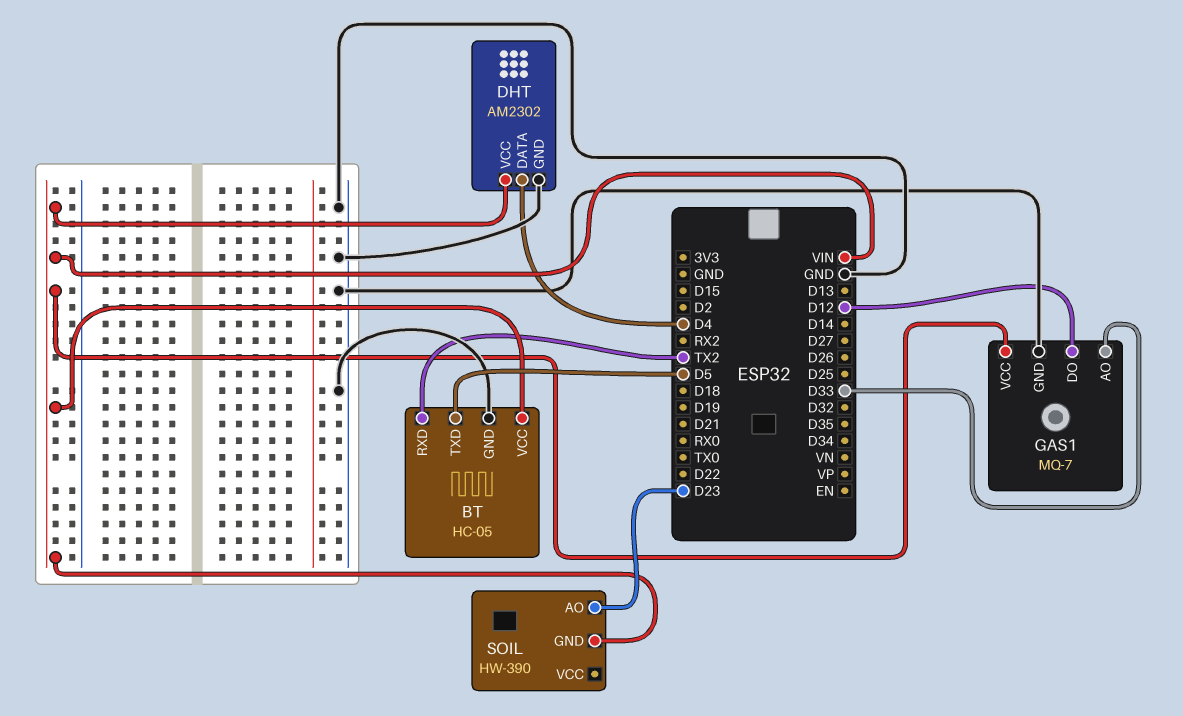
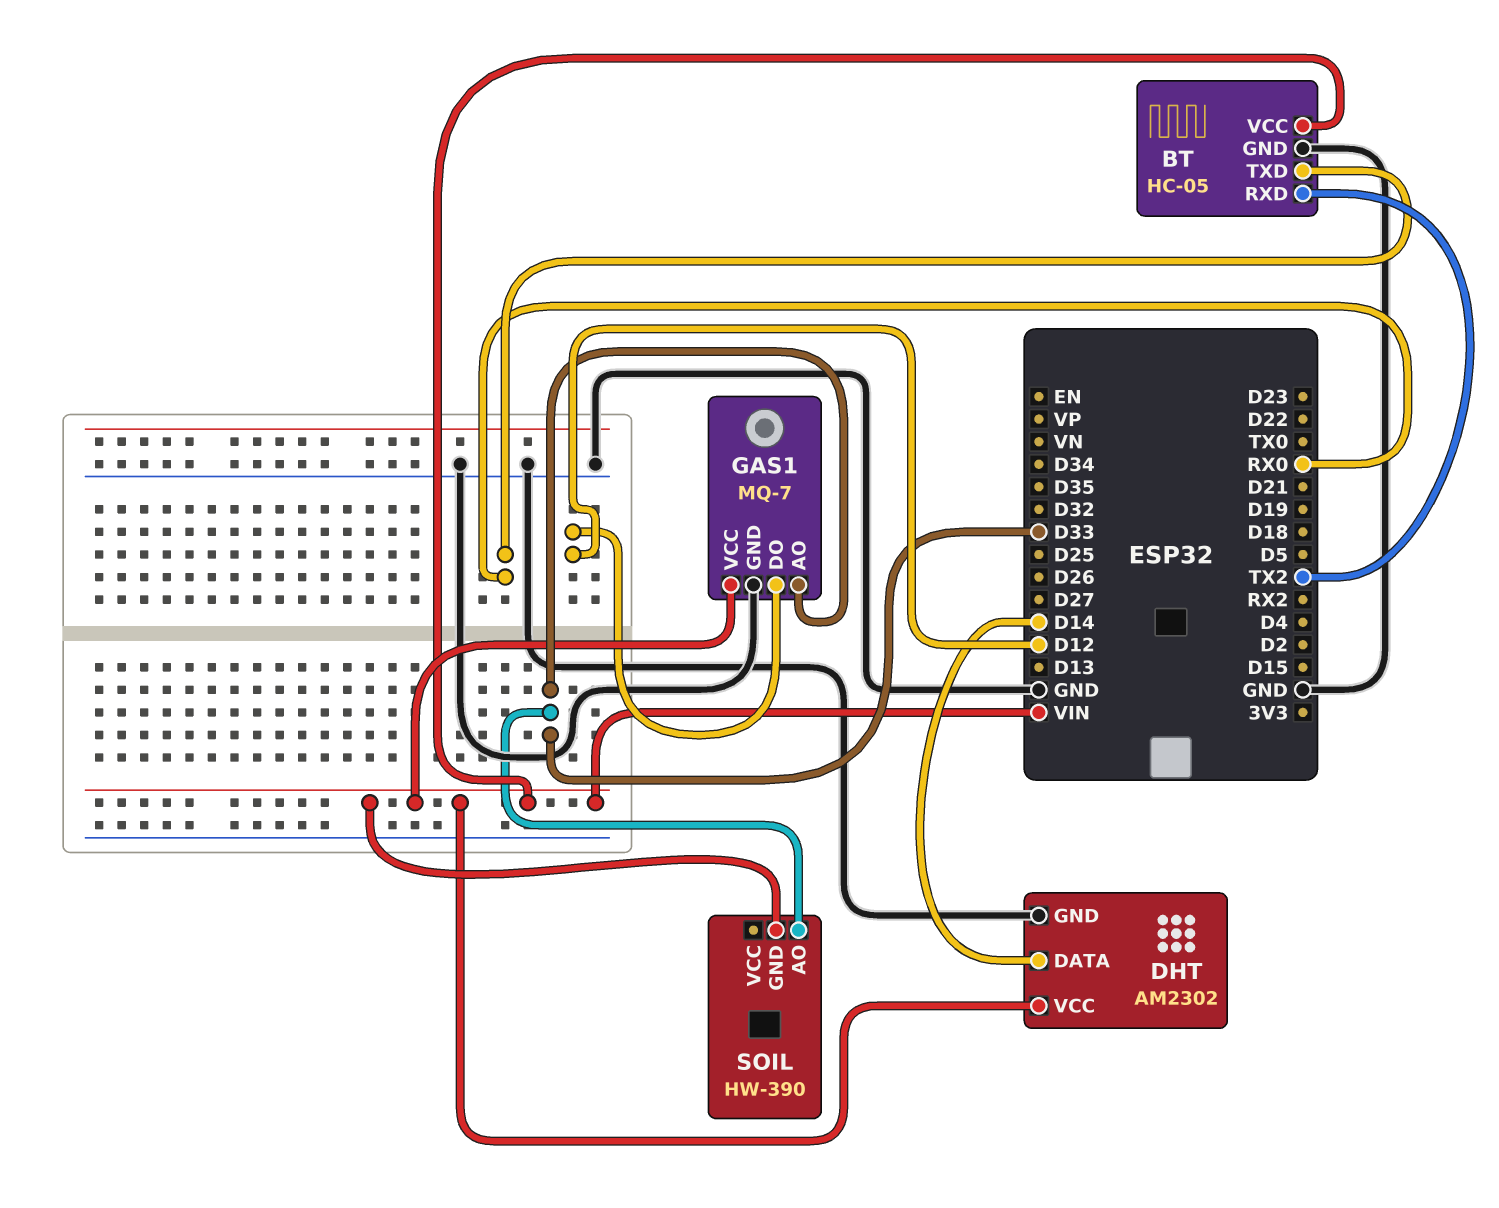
BT pin TXD: D5 -> RX0
DHT pin DATA: D4 -> D14
SOIL pin AO: D23 -> D33

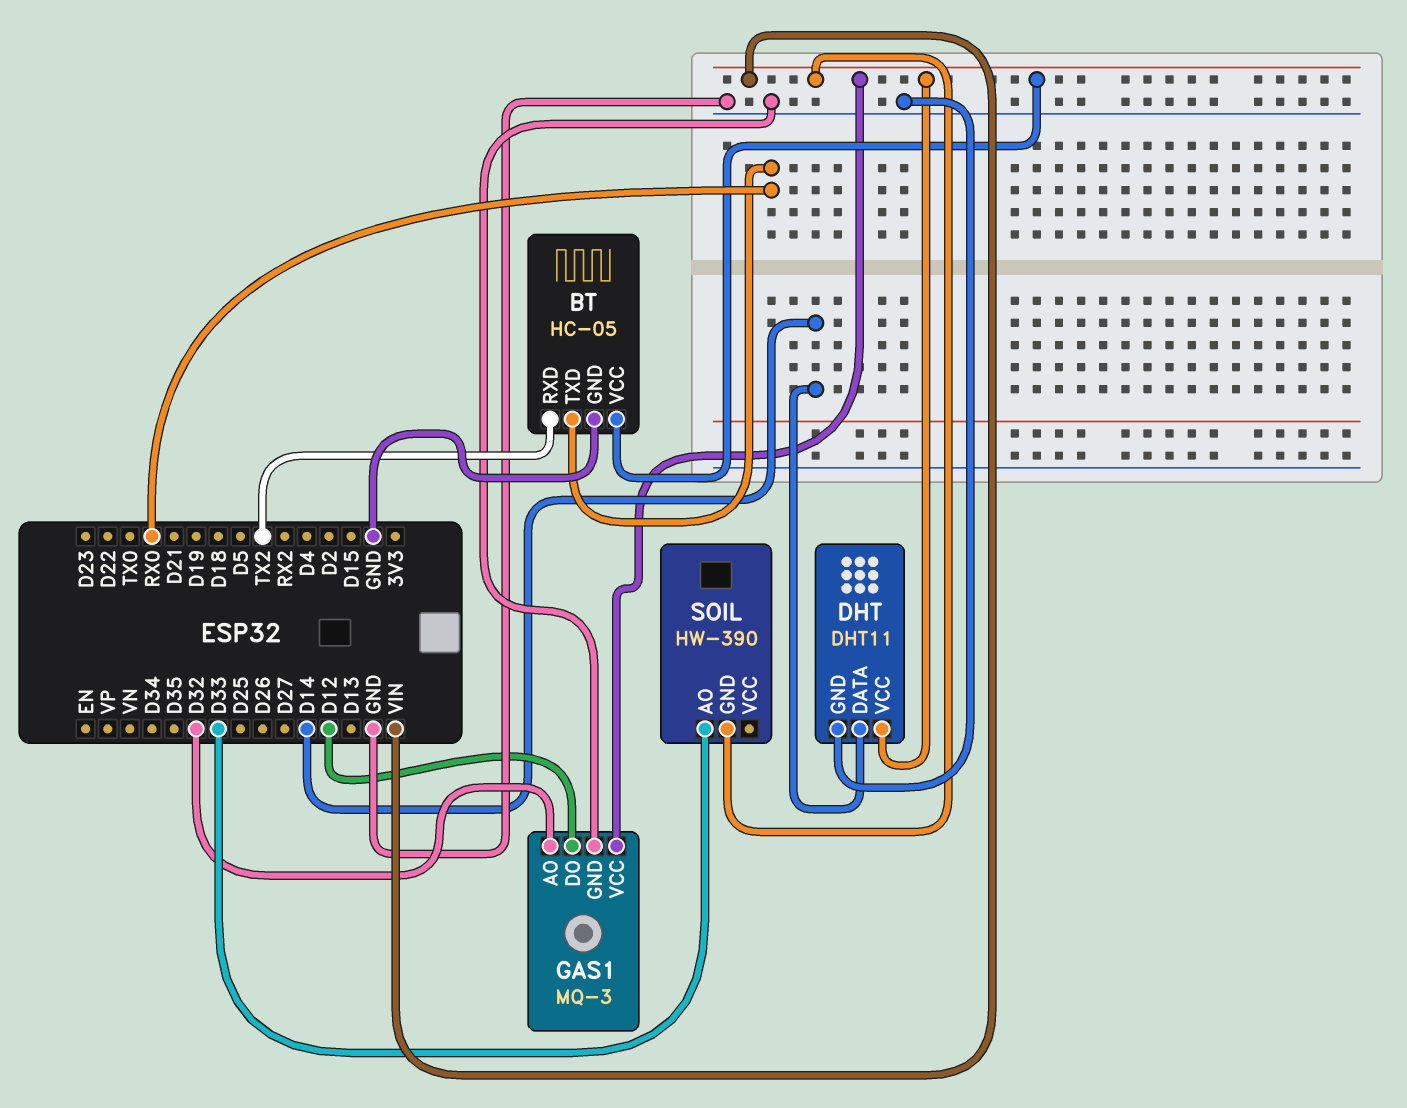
DHT: AM2302 -> DHT11
GAS1: MQ-7 -> MQ-3
GAS1 pin AO: D33 -> D32

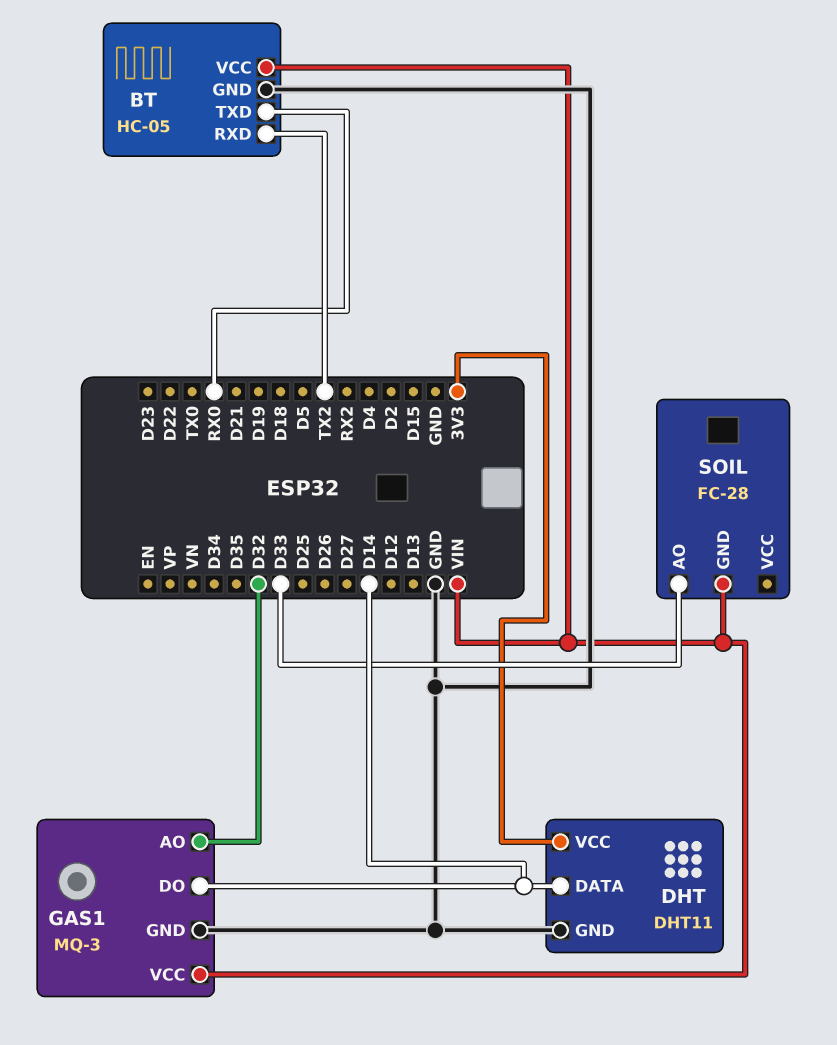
DHT pin VCC: VIN -> 3V3
GAS1 pin DO: D12 -> D14
SOIL: HW-390 -> FC-28

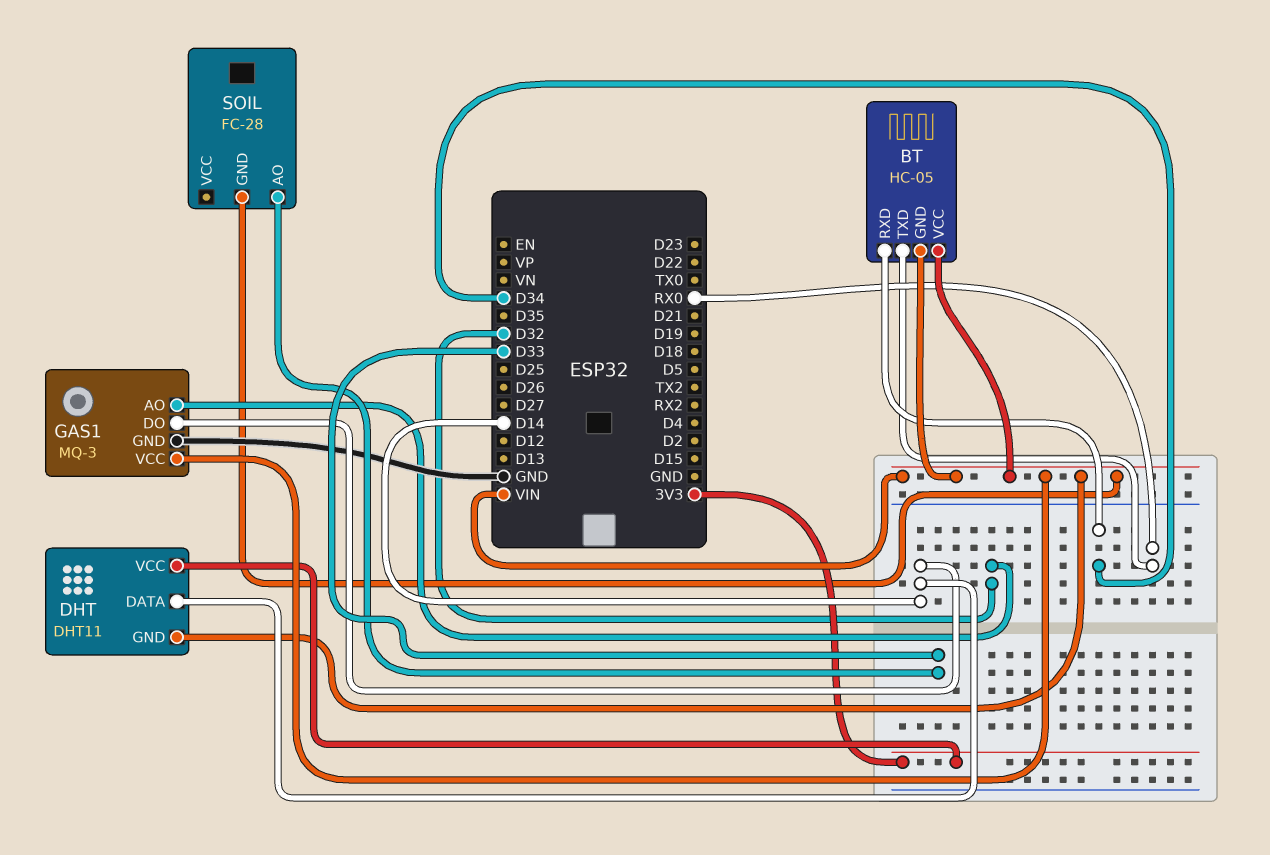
BT pin GND: GND -> VIN
BT pin RXD: TX2 -> D34
DHT pin GND: GND -> VIN

